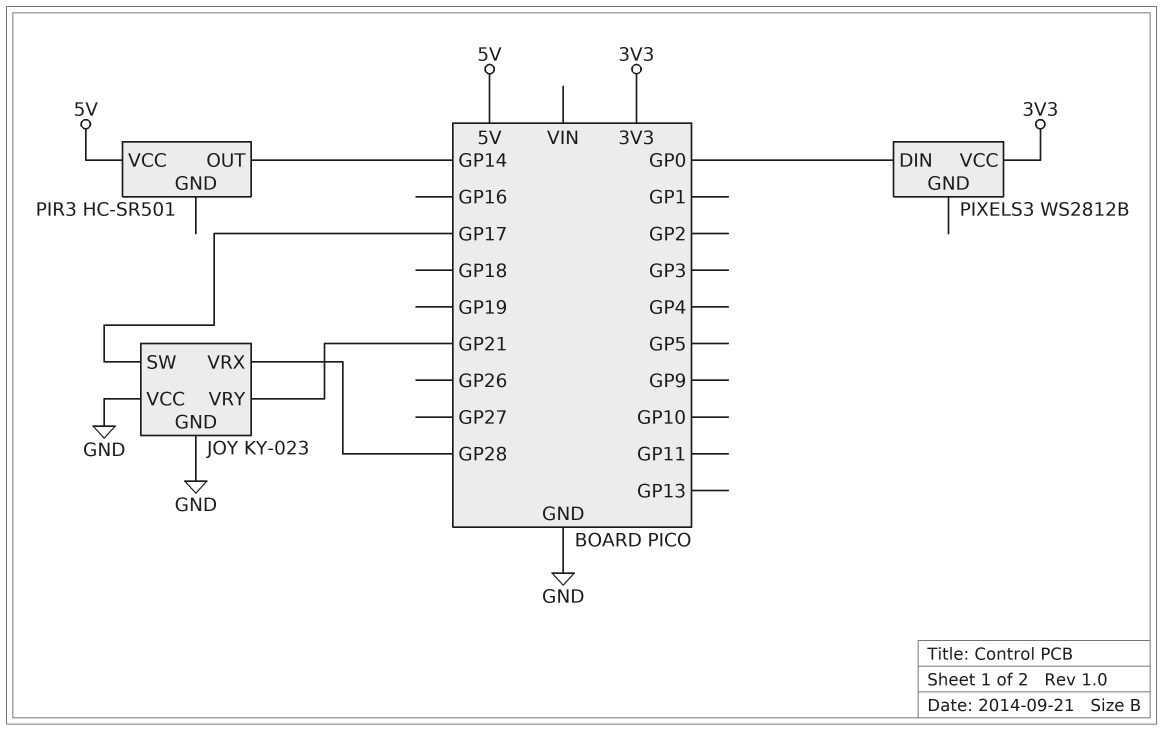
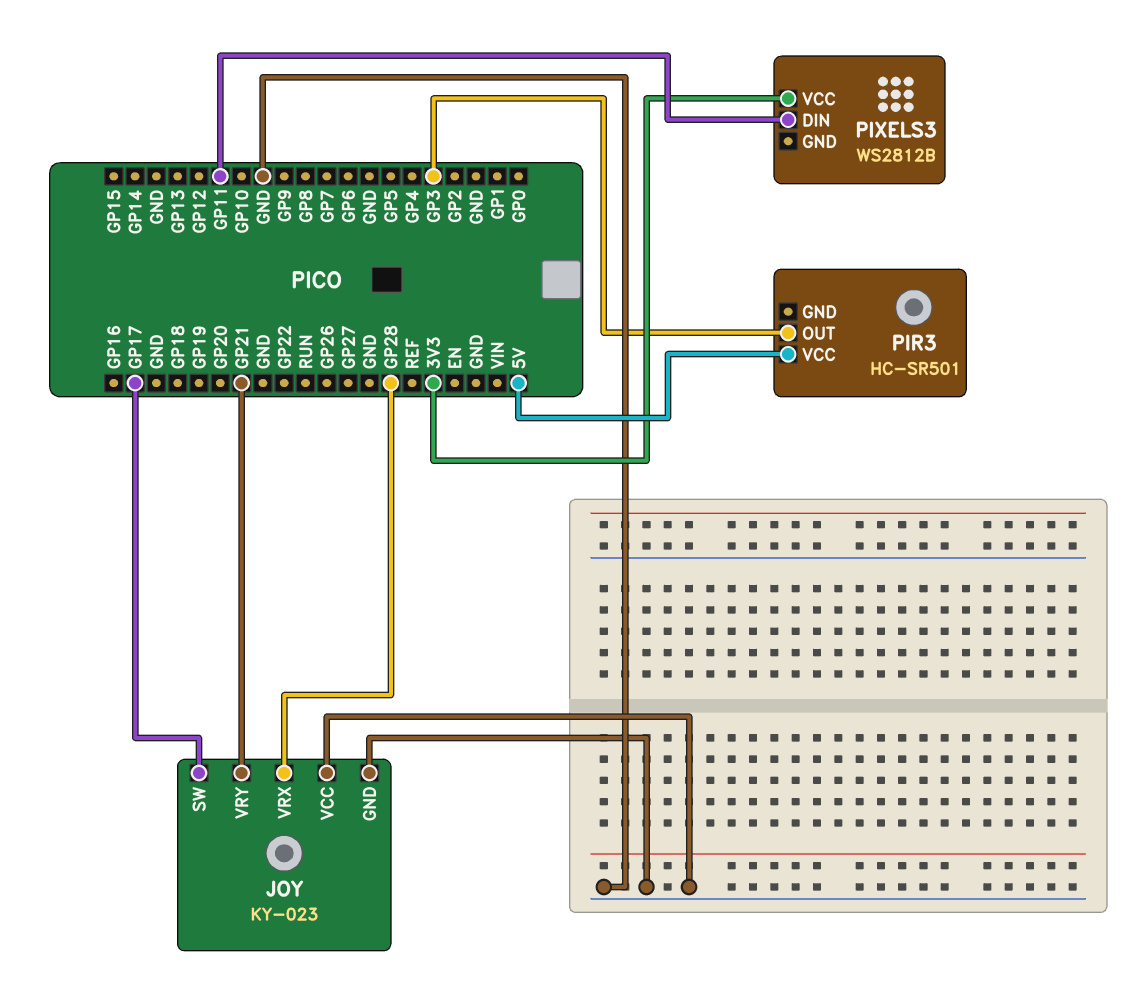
PIR3 pin OUT: GP14 -> GP3
PIXELS3 pin DIN: GP0 -> GP11

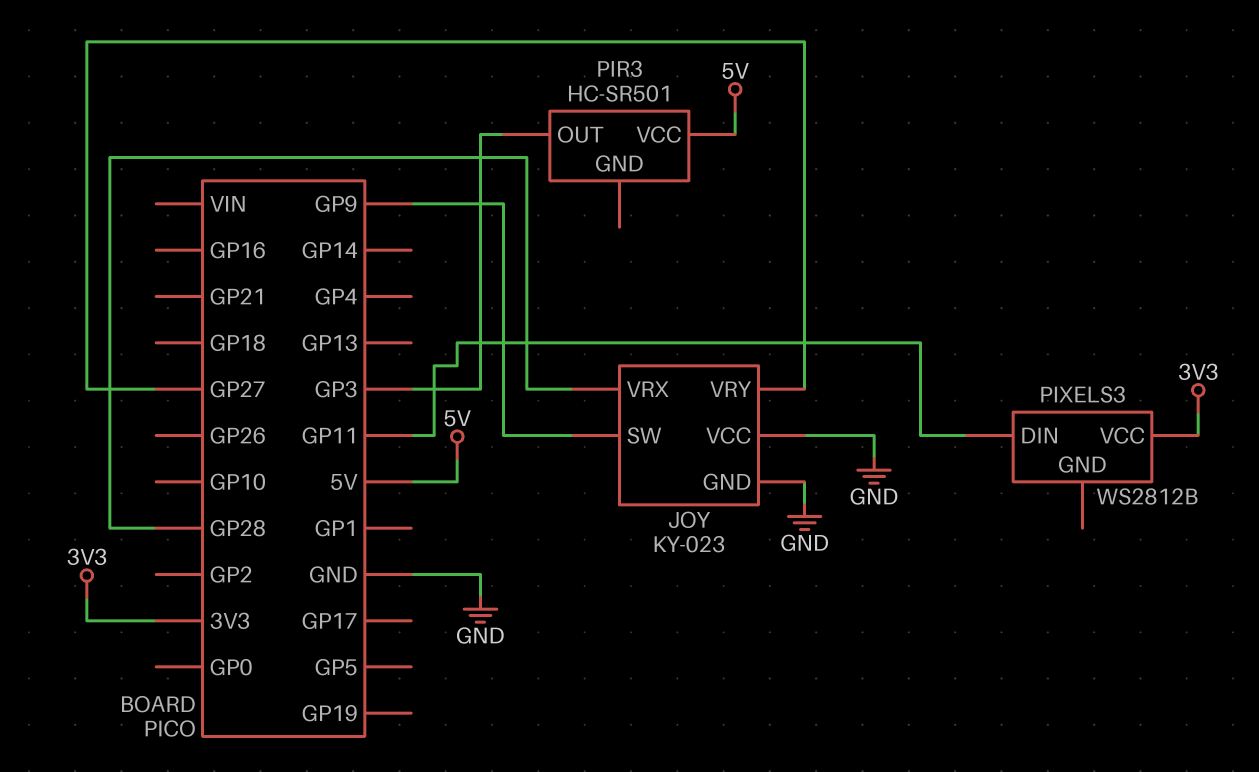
JOY pin SW: GP17 -> GP9
JOY pin VRY: GP21 -> GP27

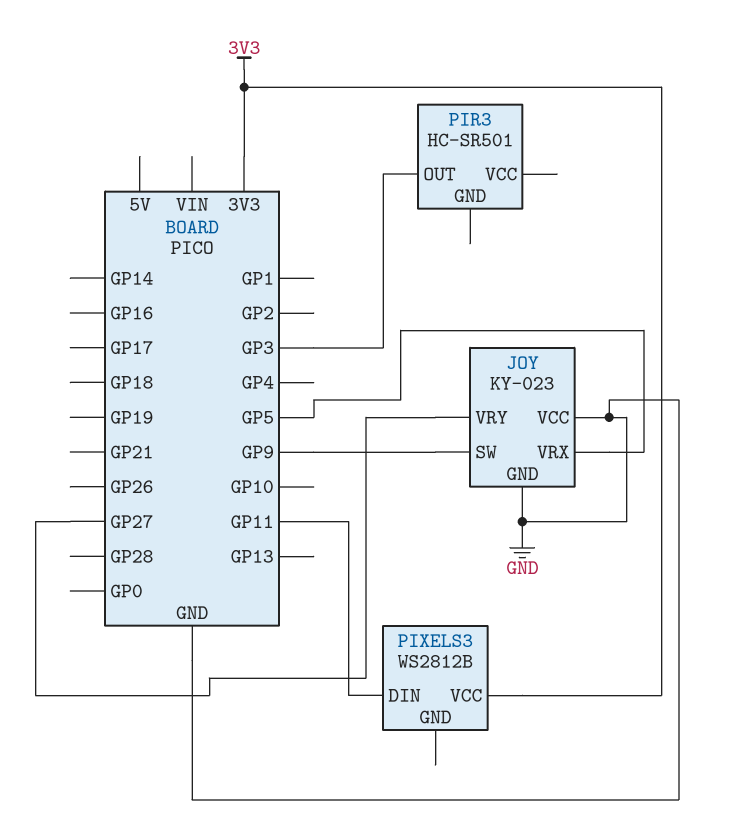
JOY pin VRX: GP28 -> GP5
PIR3 pin VCC: 5V -> none

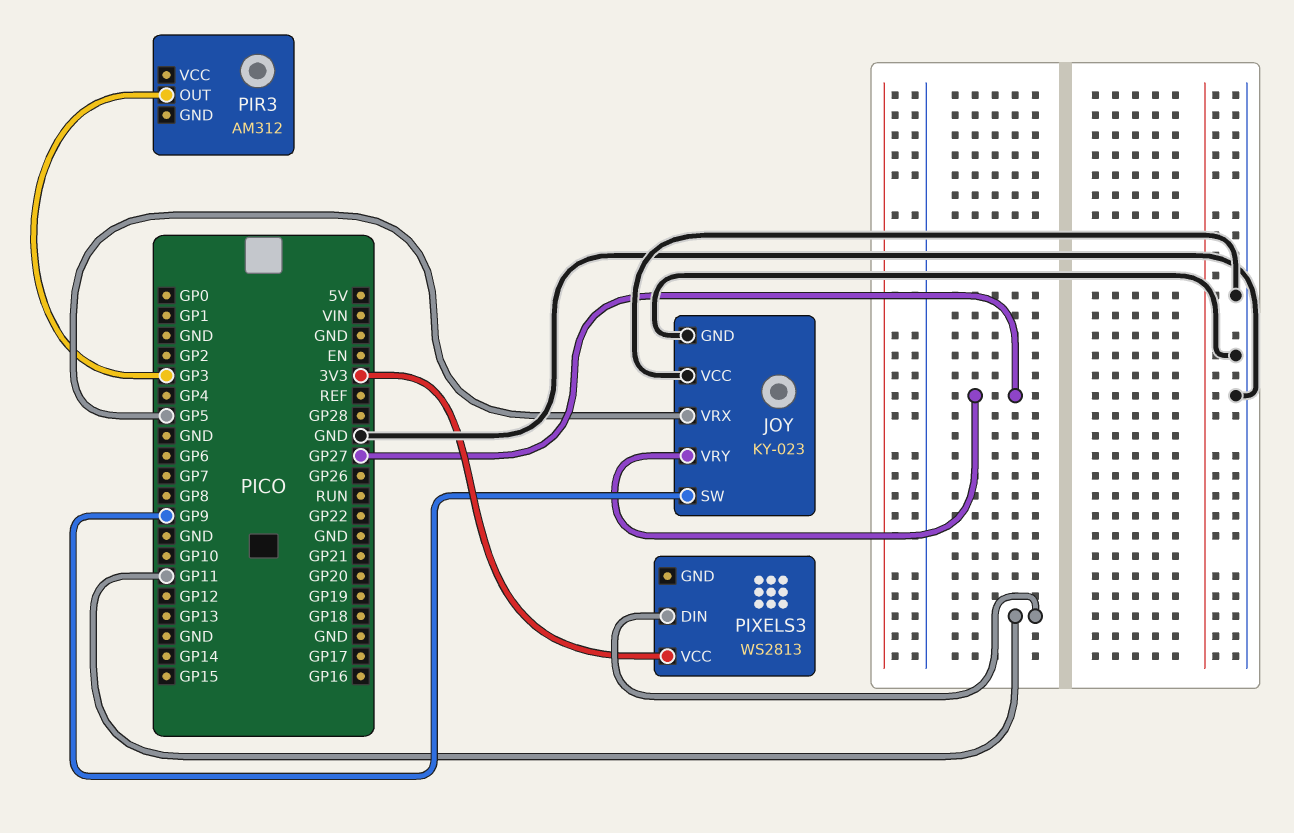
PIR3: HC-SR501 -> AM312
PIXELS3: WS2812B -> WS2813

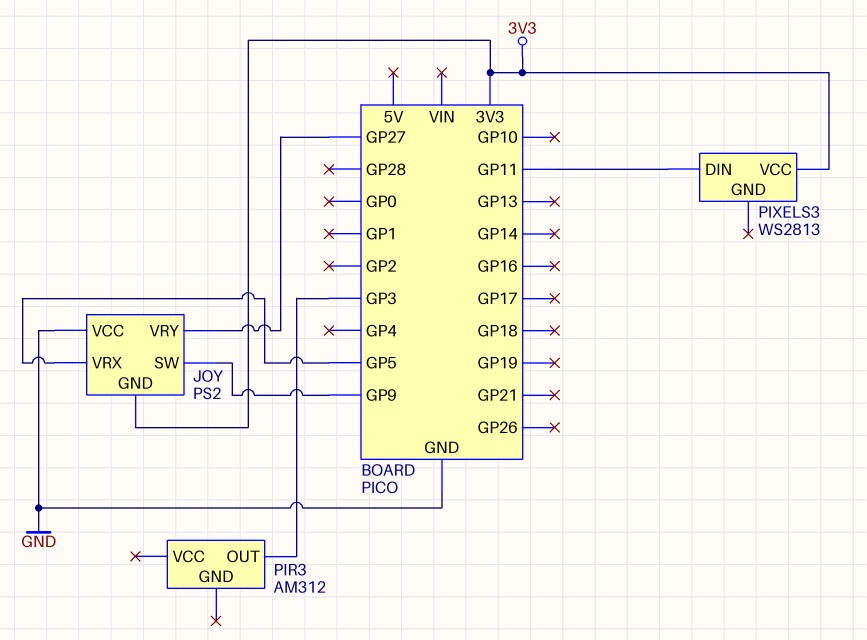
JOY: KY-023 -> PS2
JOY pin GND: GND -> 3V3

